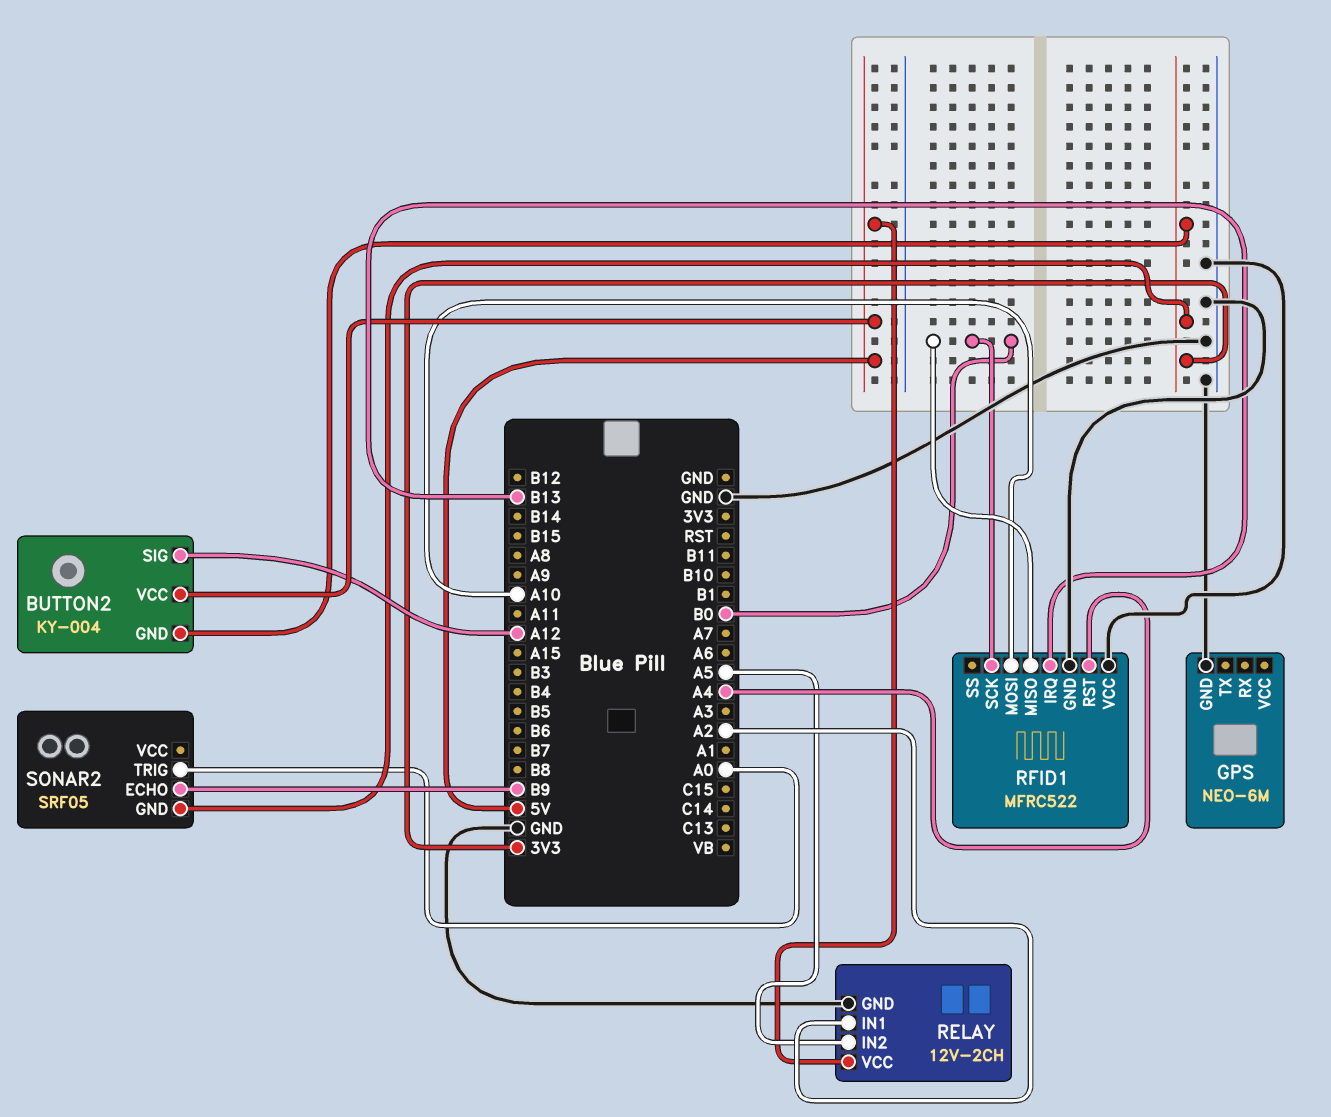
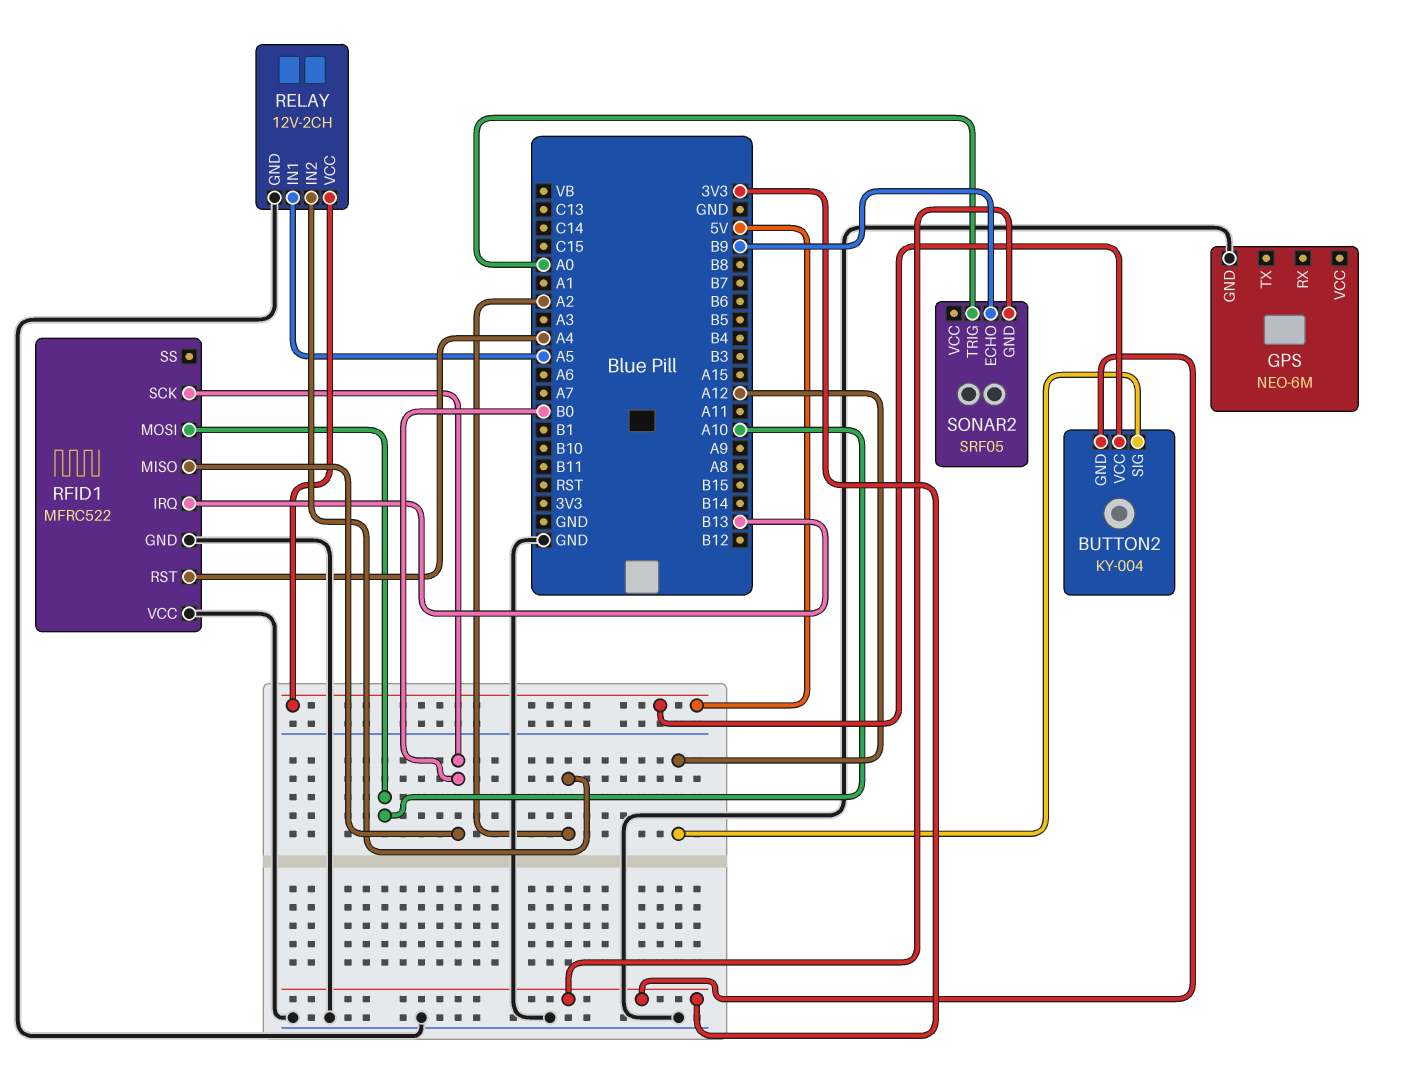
RELAY pin IN1: A2 -> A5
RELAY pin IN2: A5 -> A2

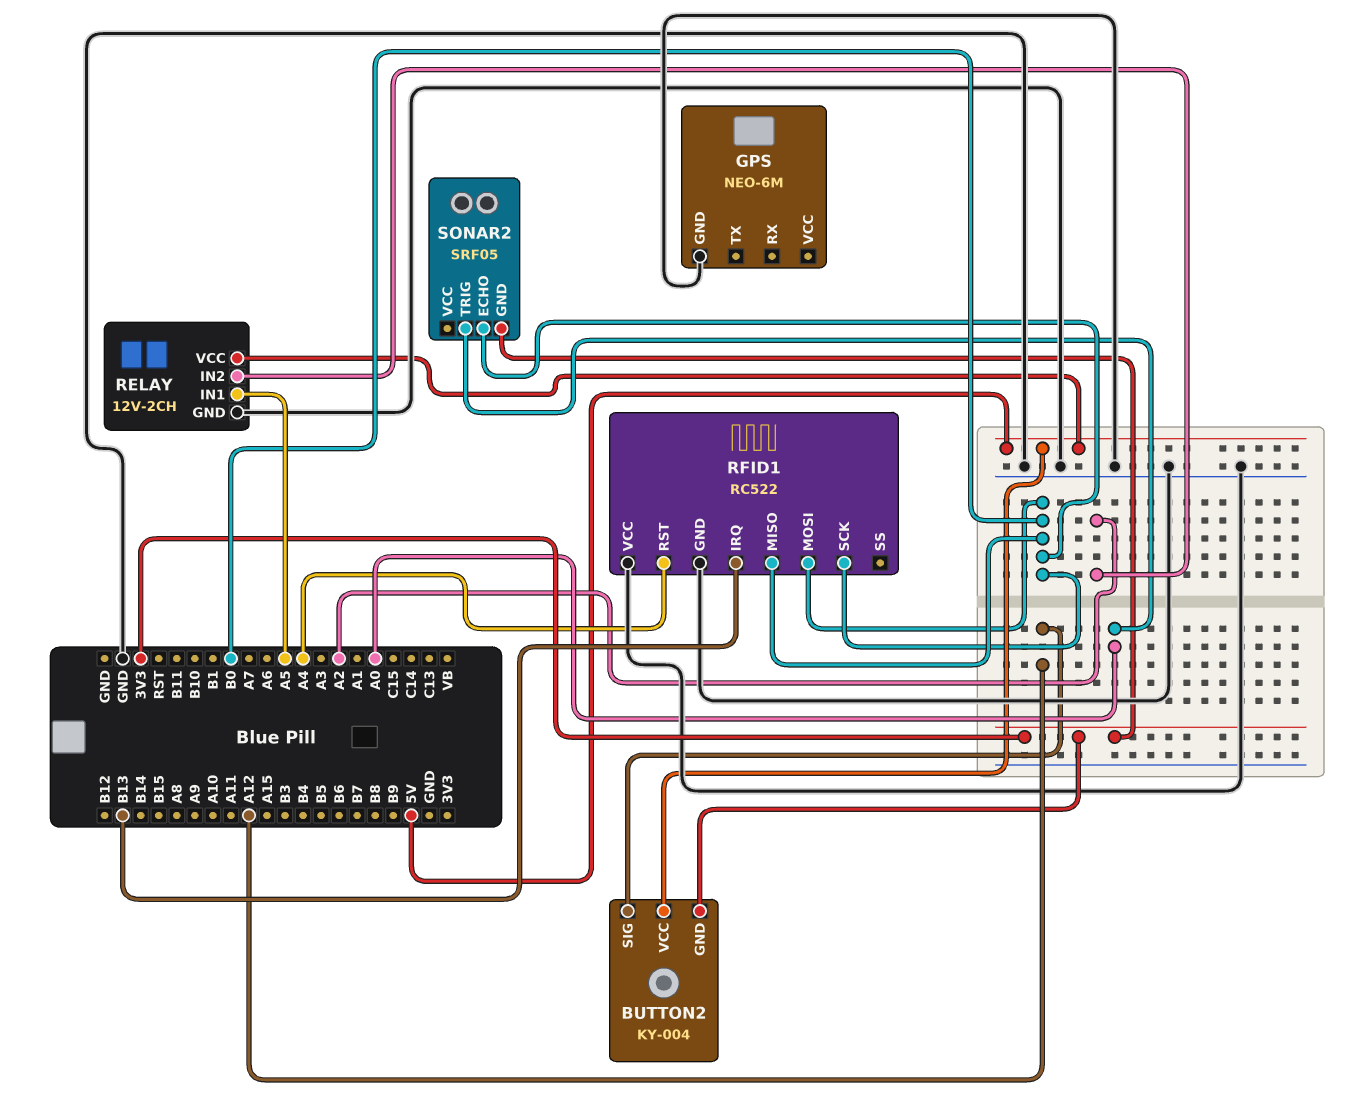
RFID1: MFRC522 -> RC522
RFID1 pin MOSI: A10 -> B0
SONAR2 pin ECHO: B9 -> B0

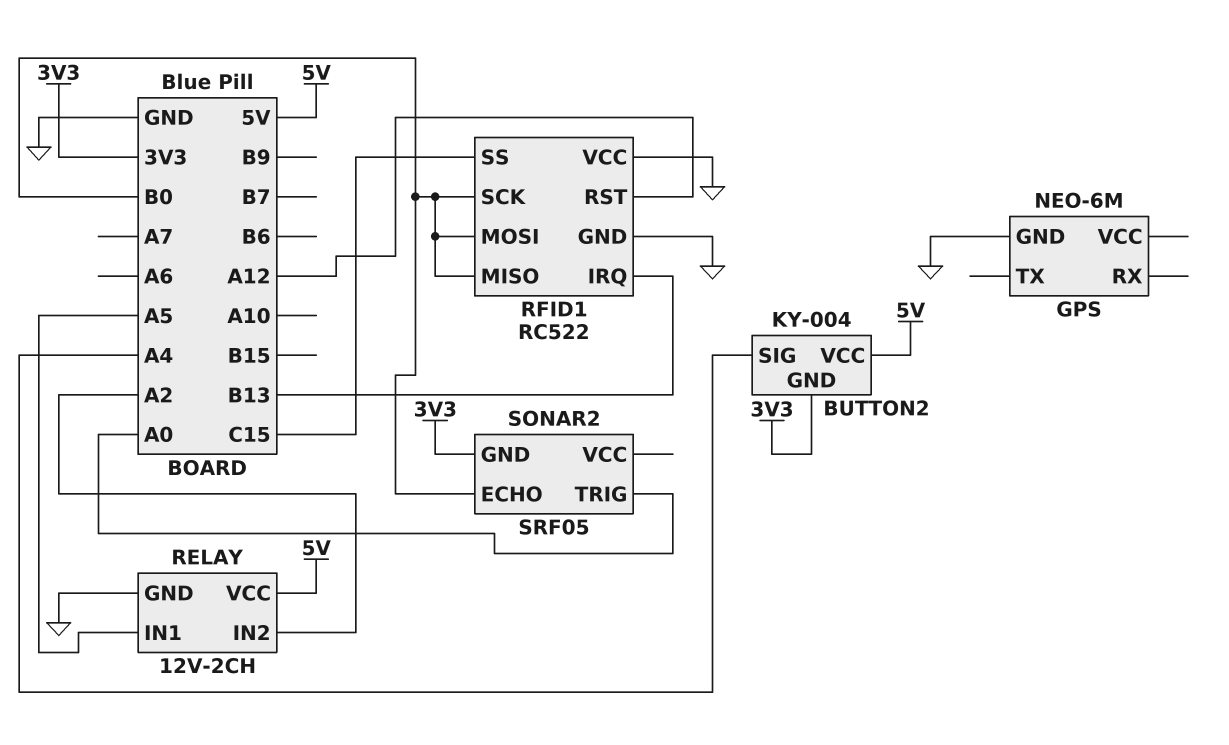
BUTTON2 pin SIG: A12 -> A4
RFID1 pin RST: A4 -> A12
RFID1 pin SS: none -> C15

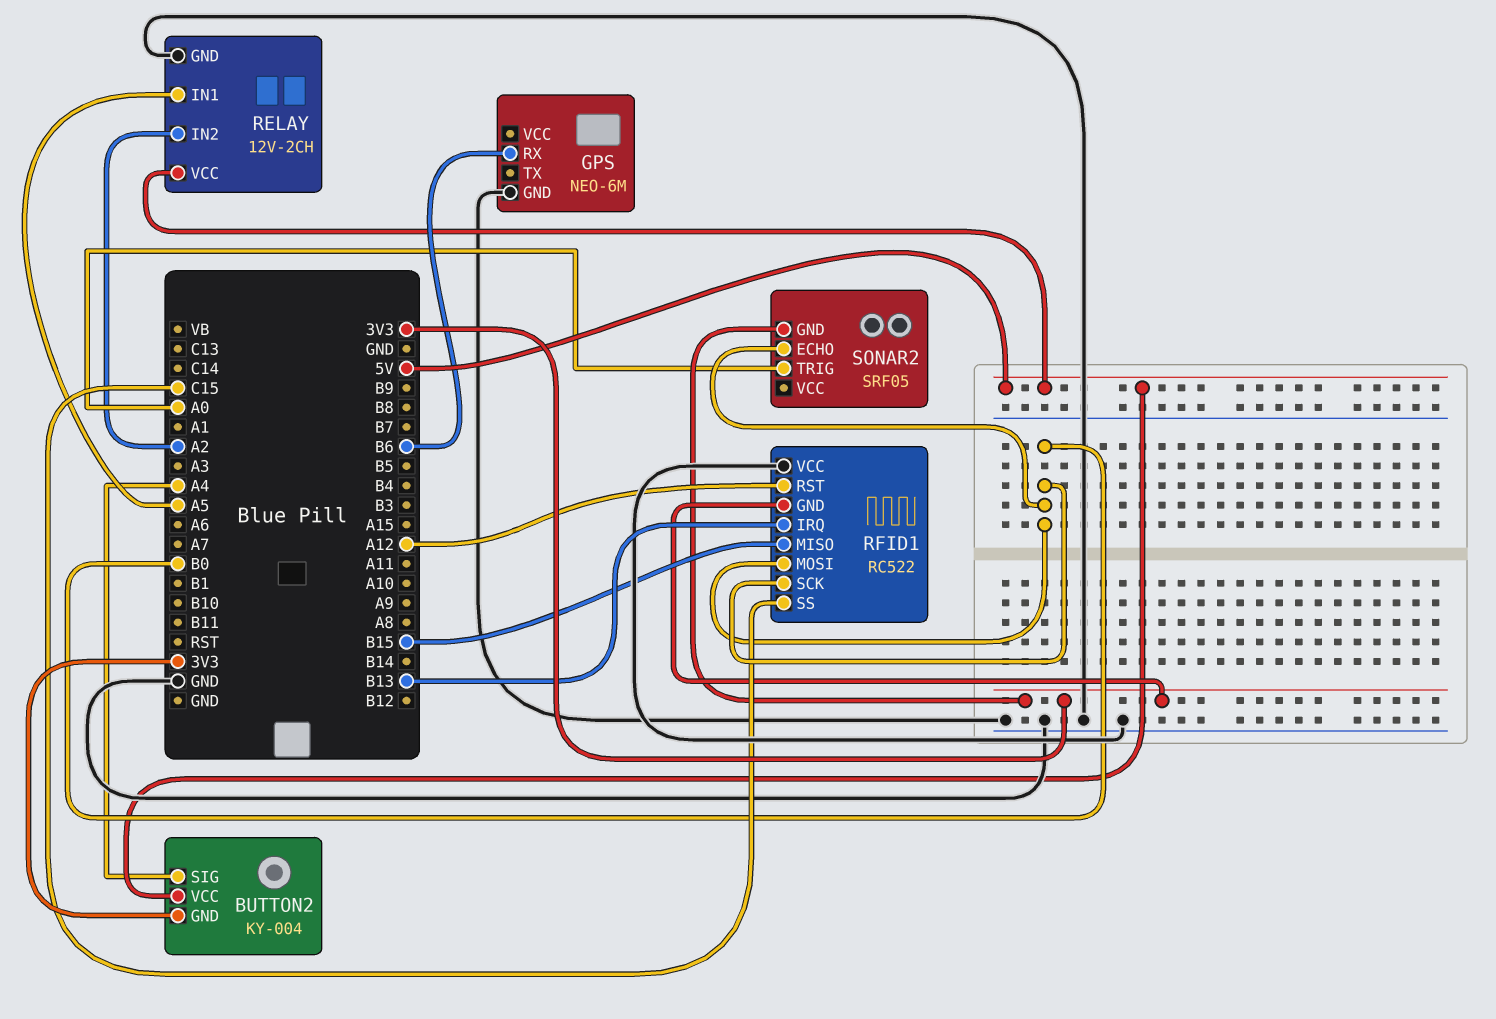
GPS pin RX: none -> B6
RFID1 pin GND: GND -> 3V3
RFID1 pin MISO: B0 -> B15

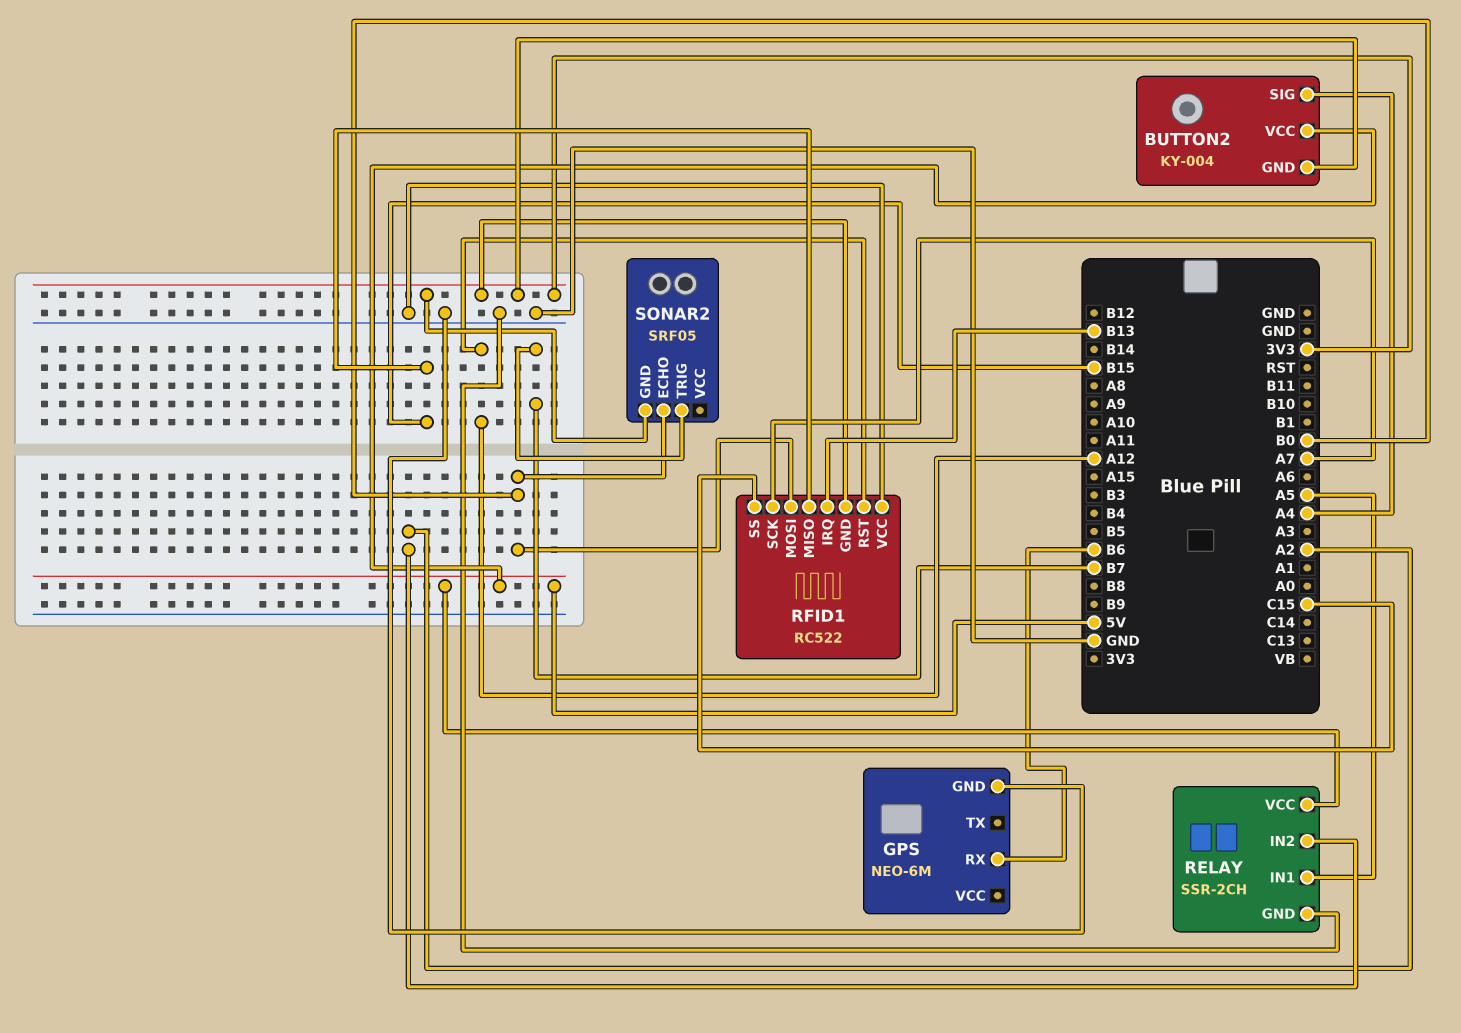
RELAY: 12V-2CH -> SSR-2CH
RFID1 pin SCK: B0 -> A7
SONAR2 pin TRIG: A0 -> B7

